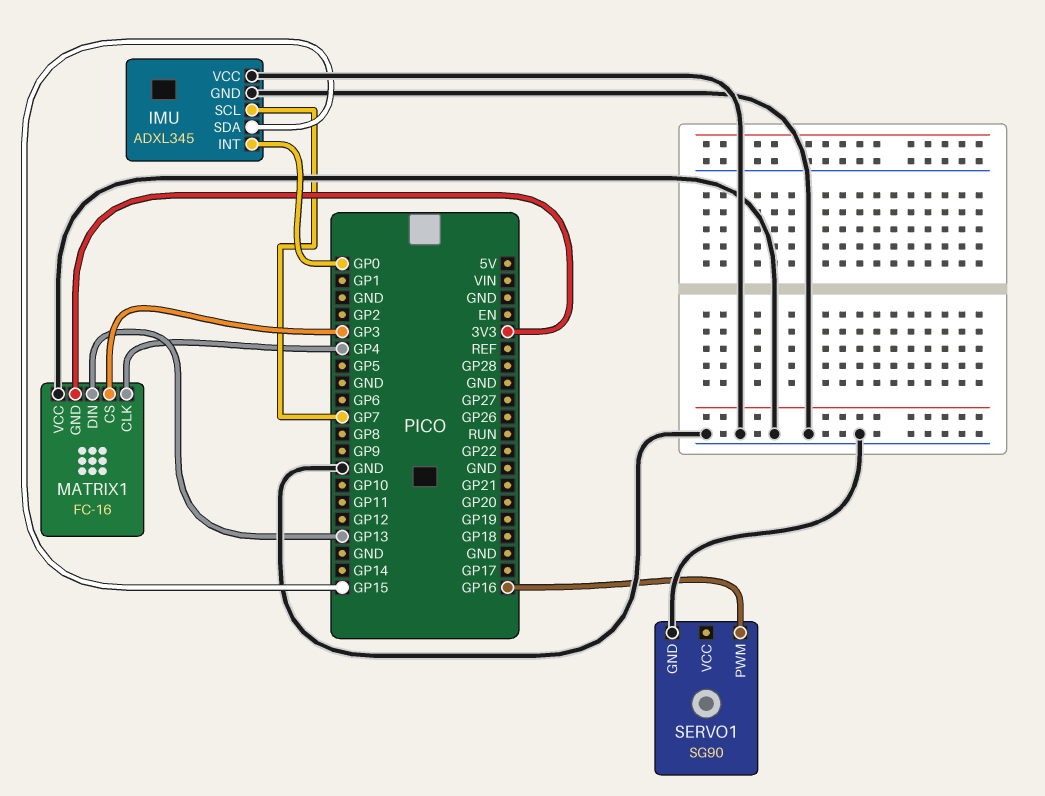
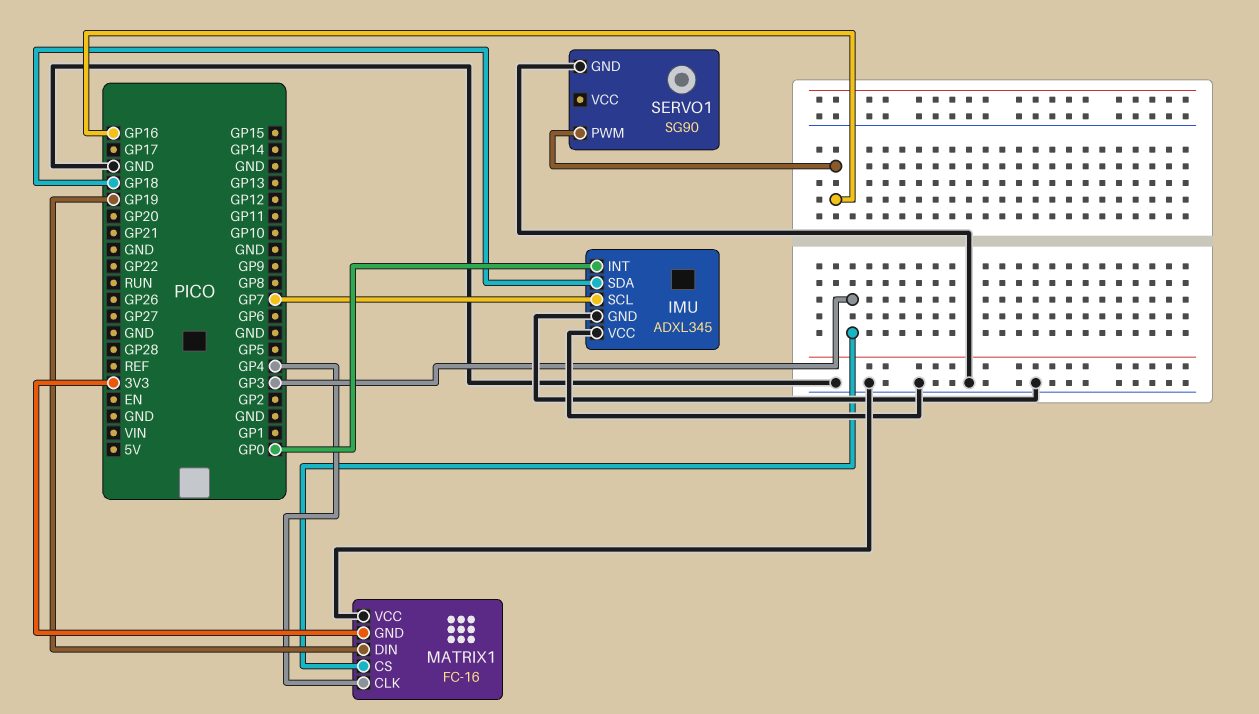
IMU pin SDA: GP15 -> GP18
MATRIX1 pin DIN: GP13 -> GP19

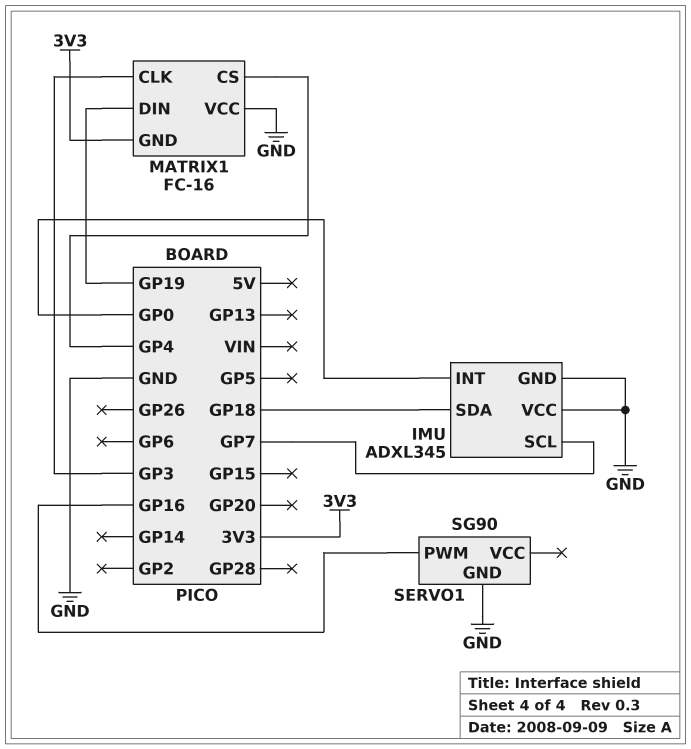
MATRIX1 pin CLK: GP4 -> GP3
MATRIX1 pin CS: GP3 -> GP4

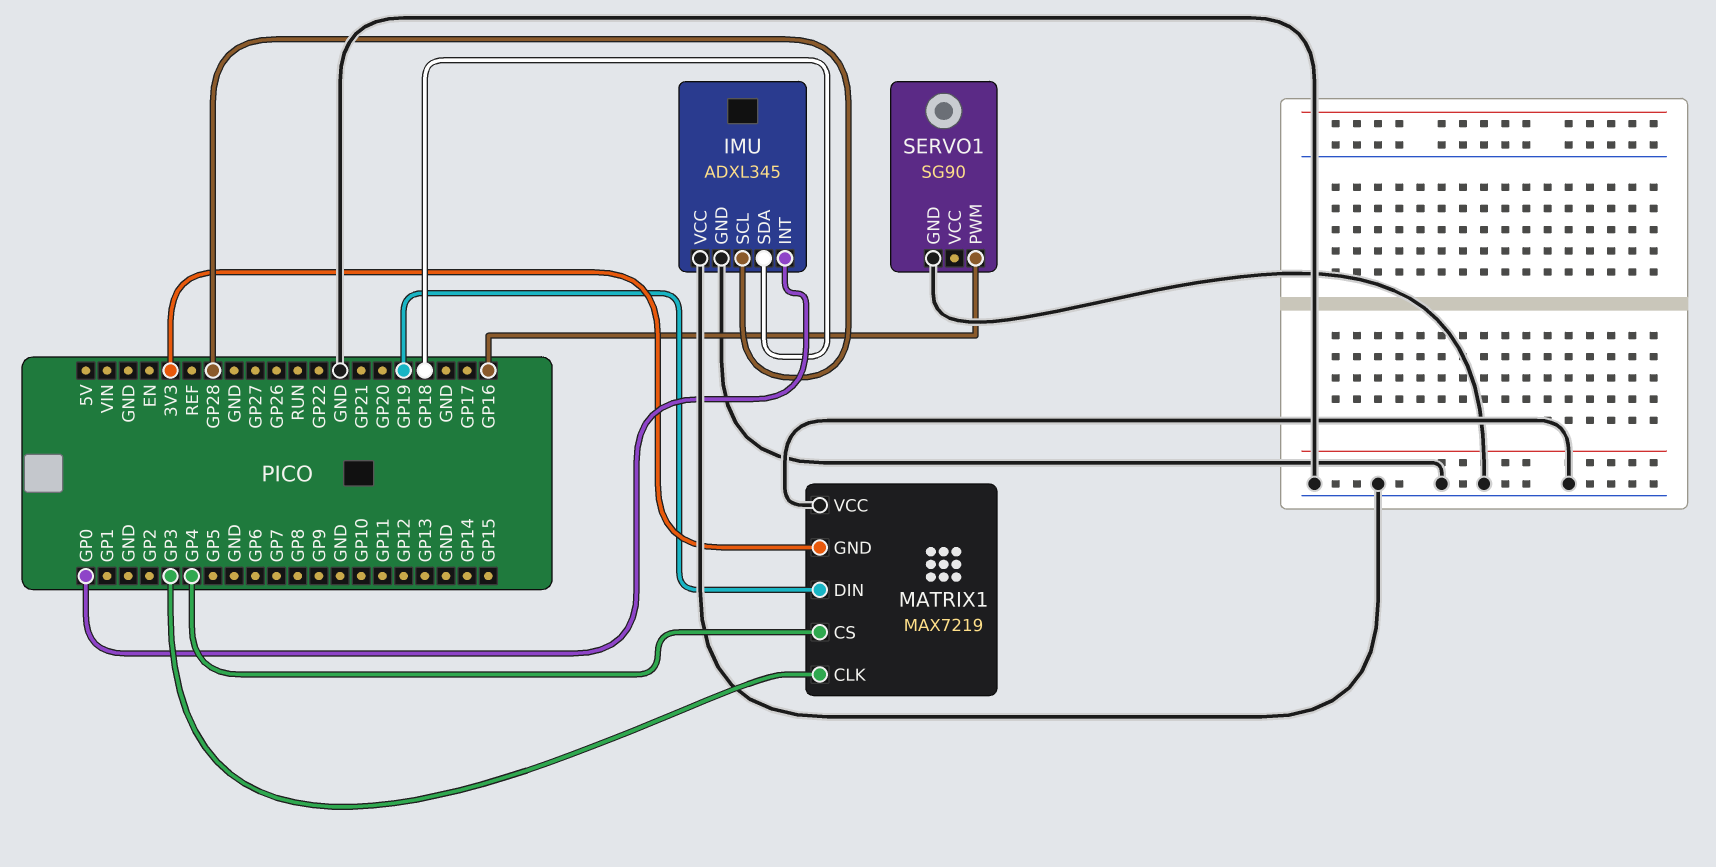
IMU pin SCL: GP7 -> GP28
MATRIX1: FC-16 -> MAX7219

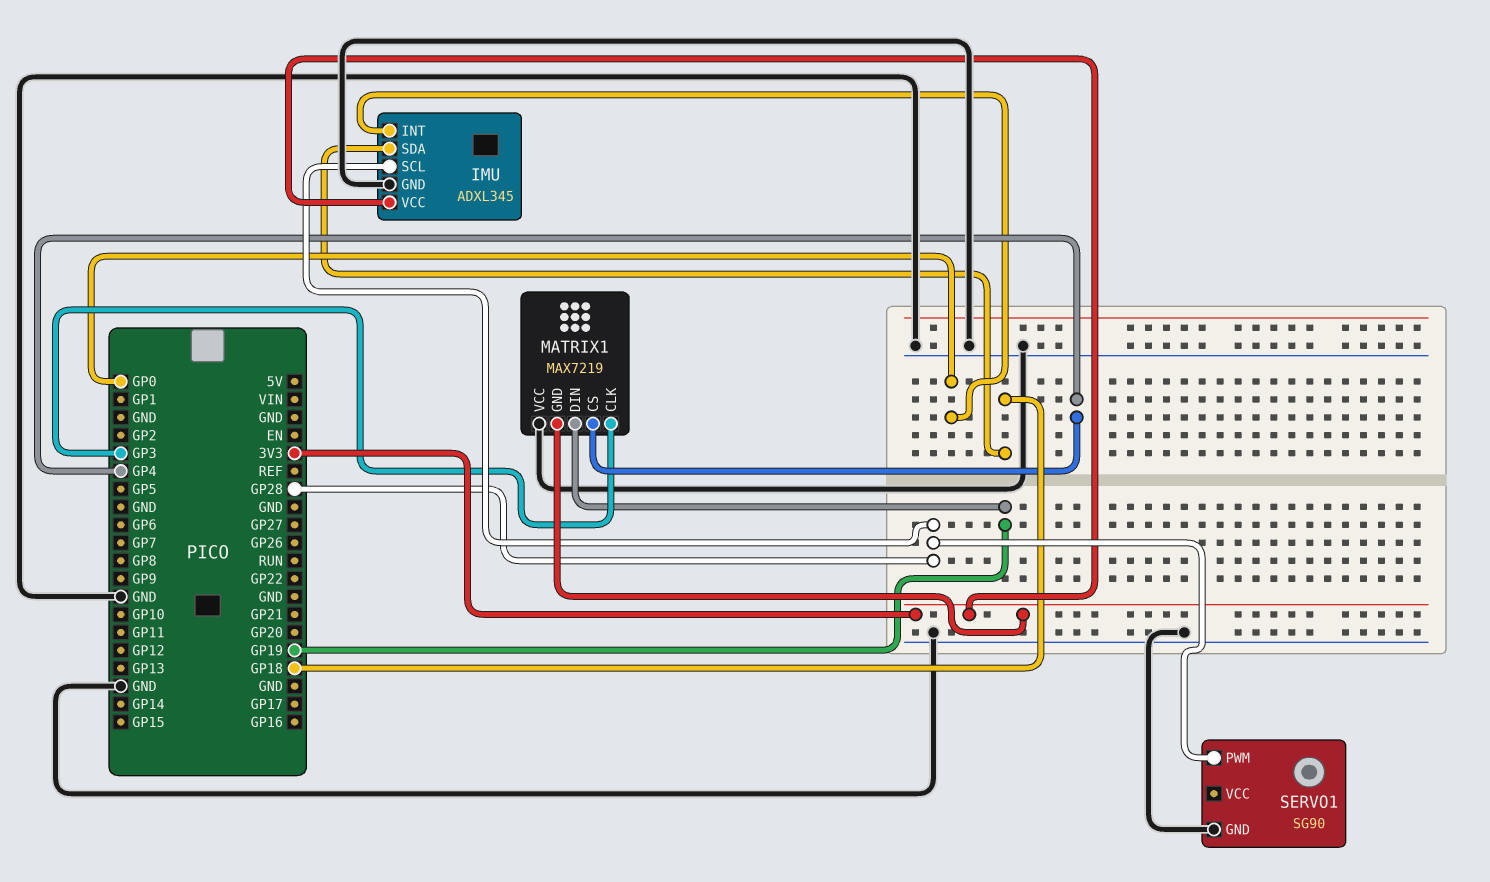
IMU pin VCC: GND -> 3V3
SERVO1 pin PWM: GP16 -> GP28

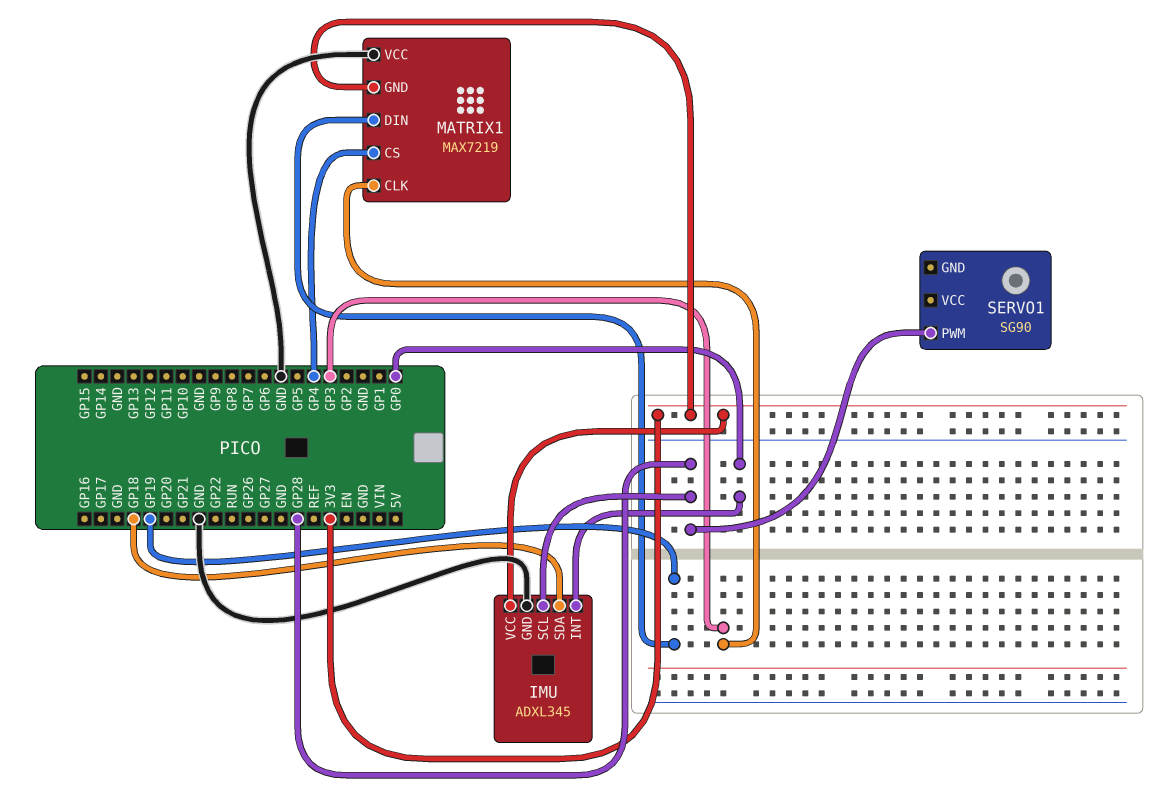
SERVO1 pin GND: GND -> none

